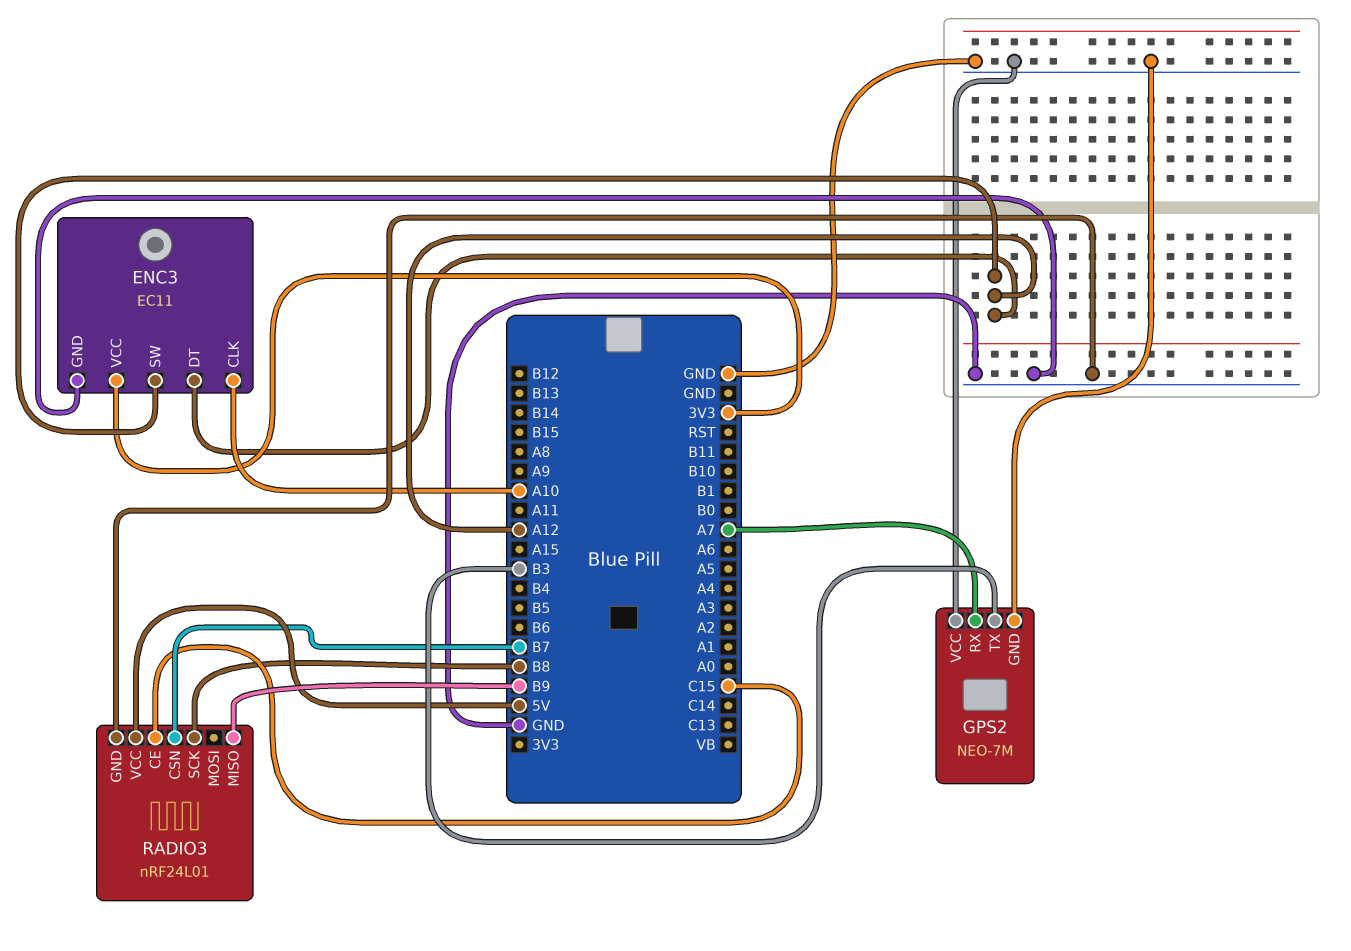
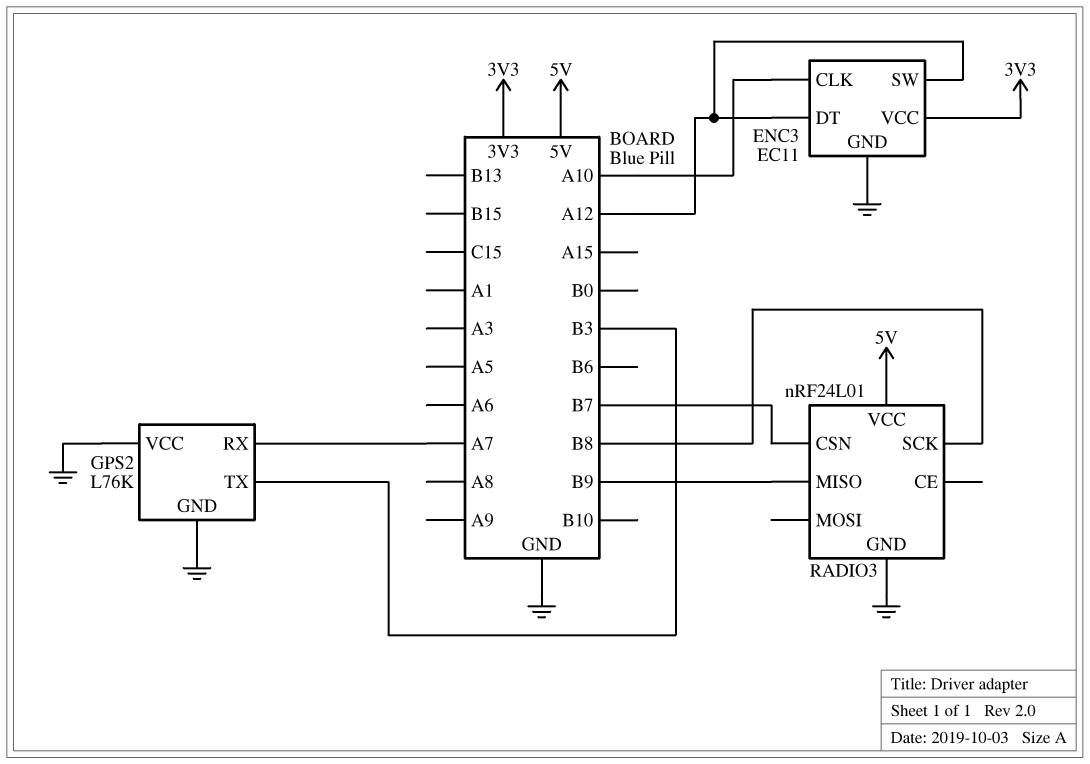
GPS2: NEO-7M -> L76K
RADIO3 pin CE: C15 -> none

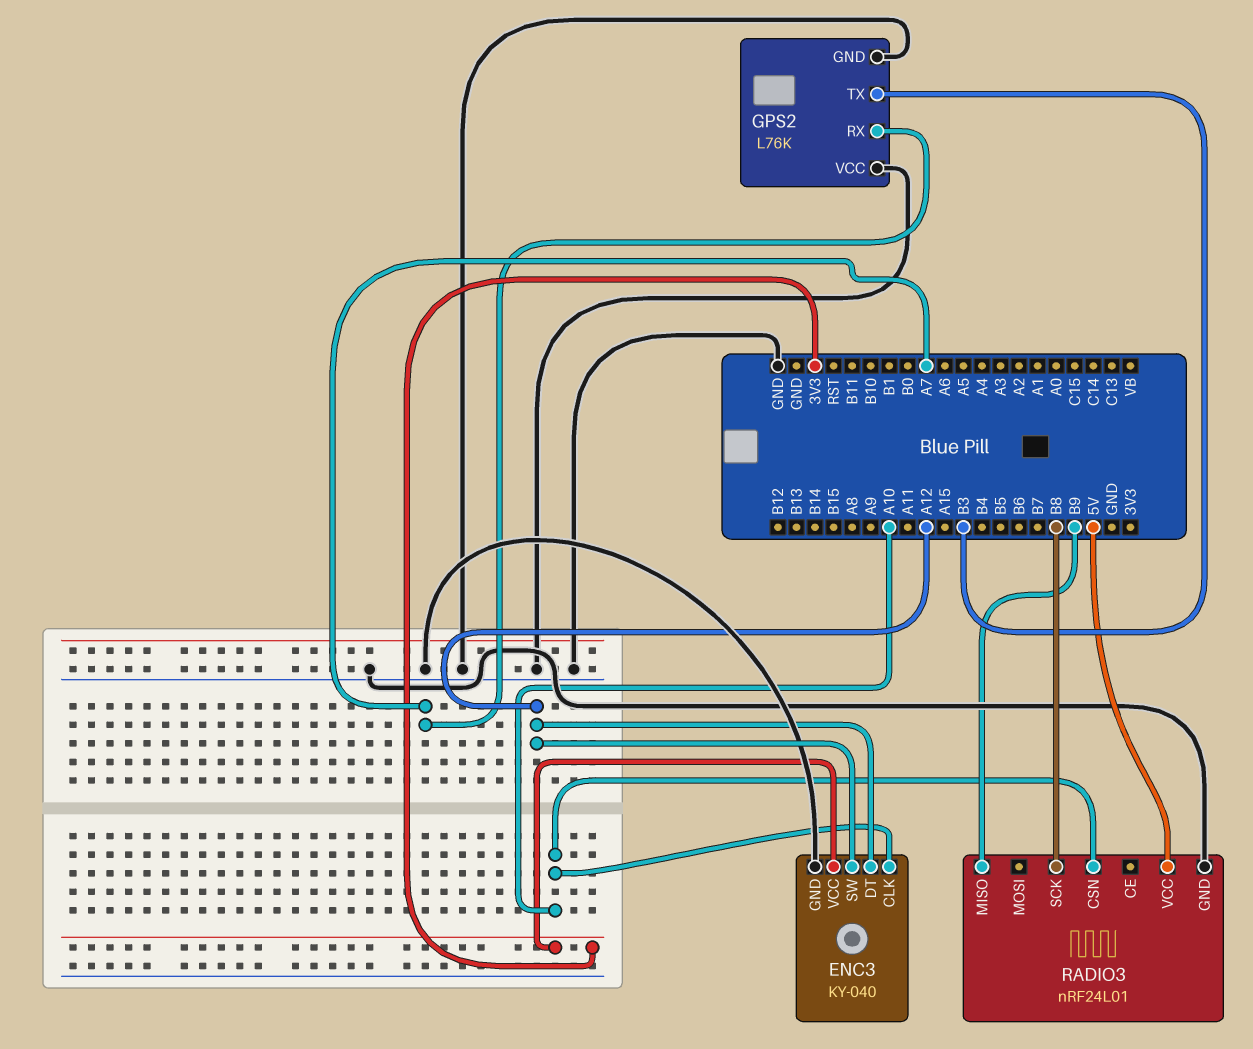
ENC3: EC11 -> KY-040
RADIO3 pin CSN: B7 -> A10

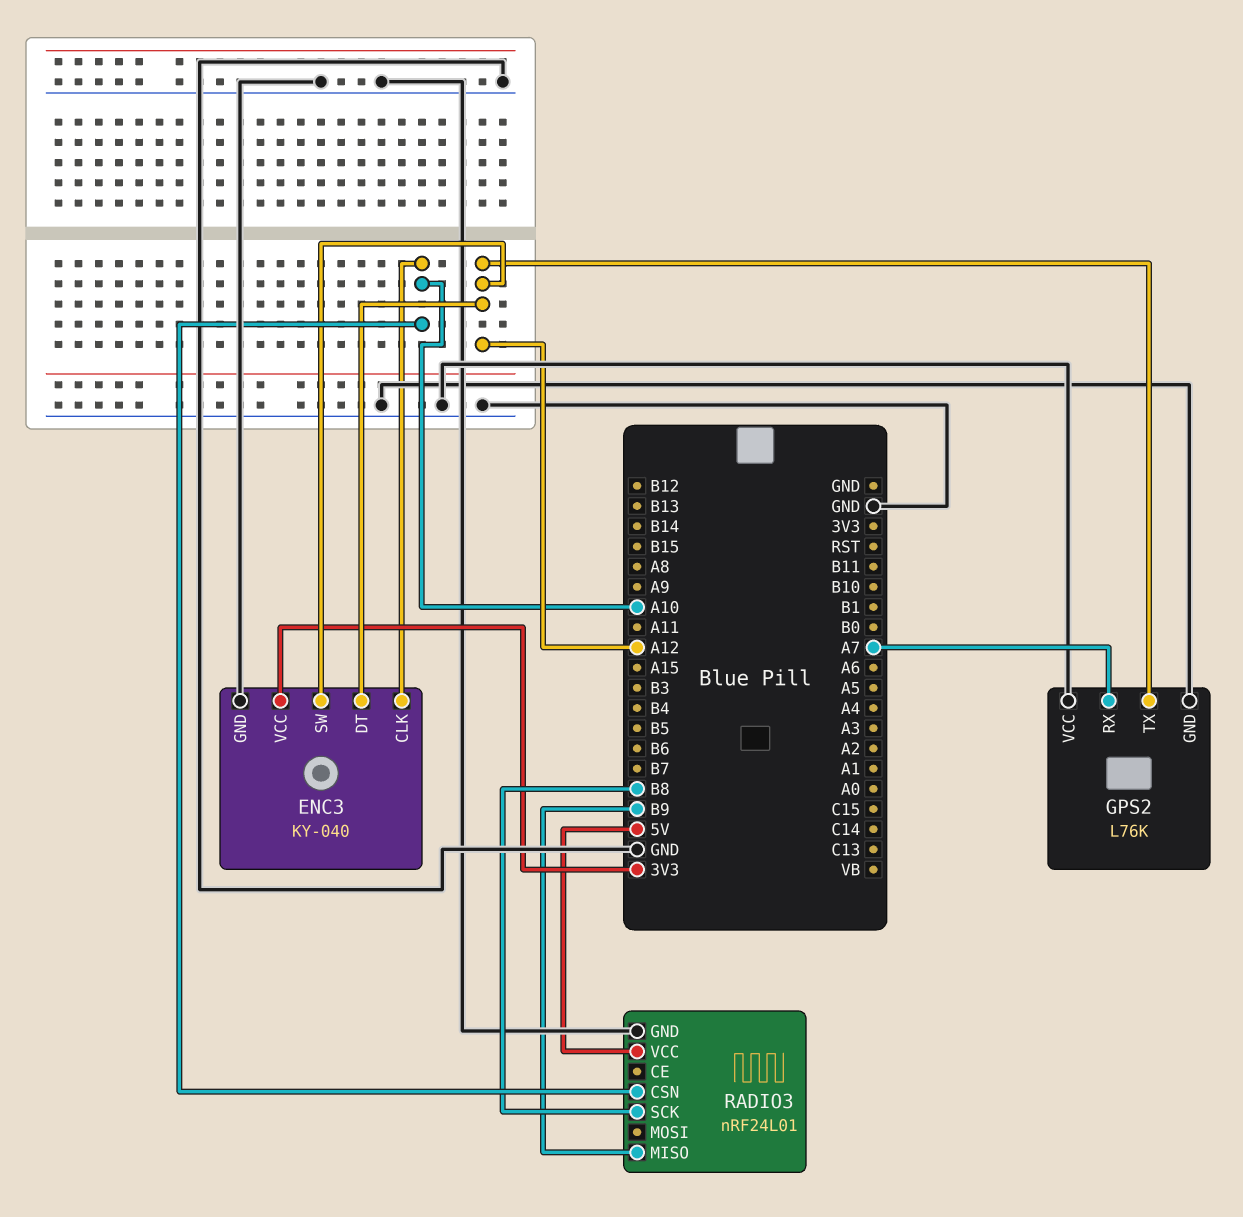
GPS2 pin TX: B3 -> A12

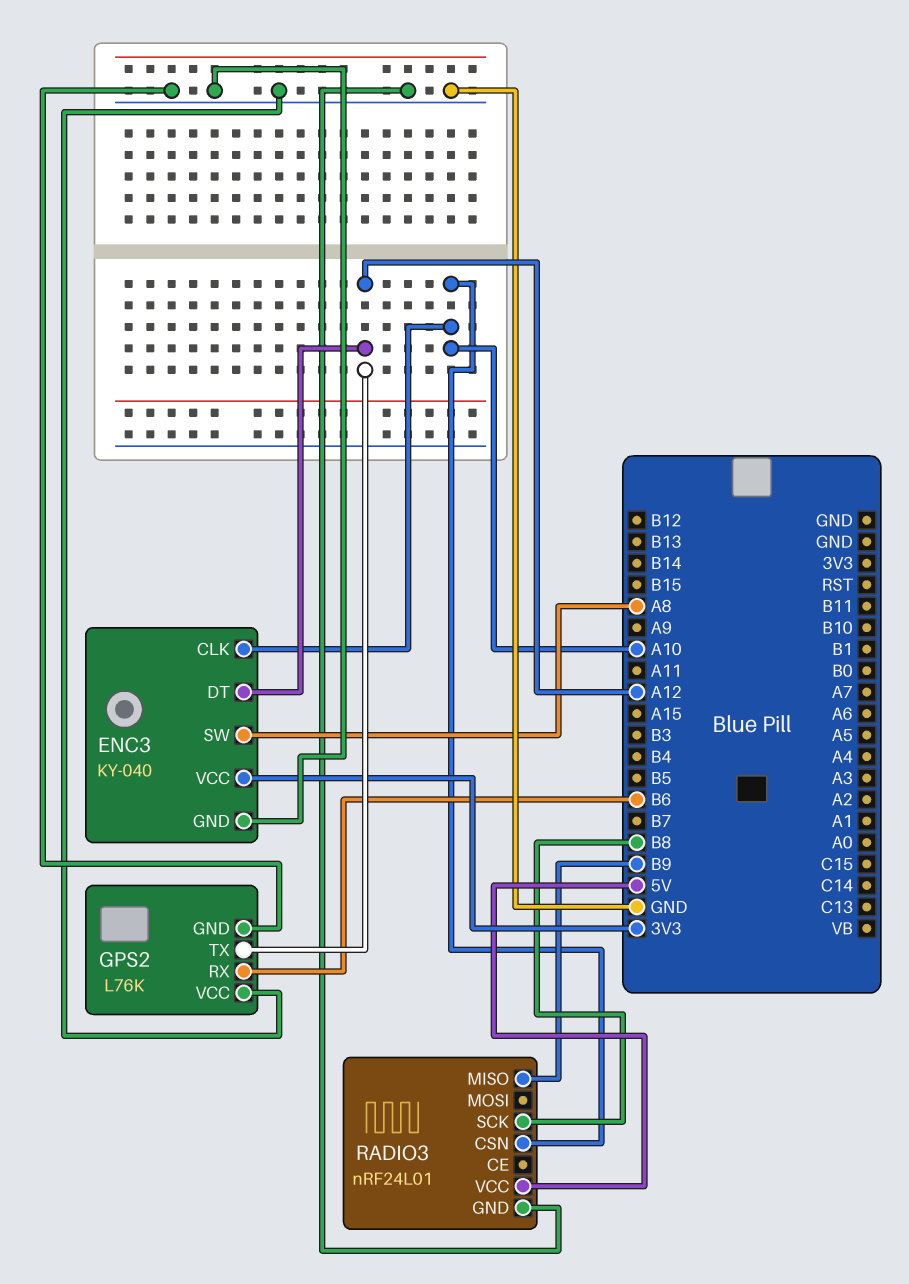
ENC3 pin SW: A12 -> A8
GPS2 pin RX: A7 -> B6

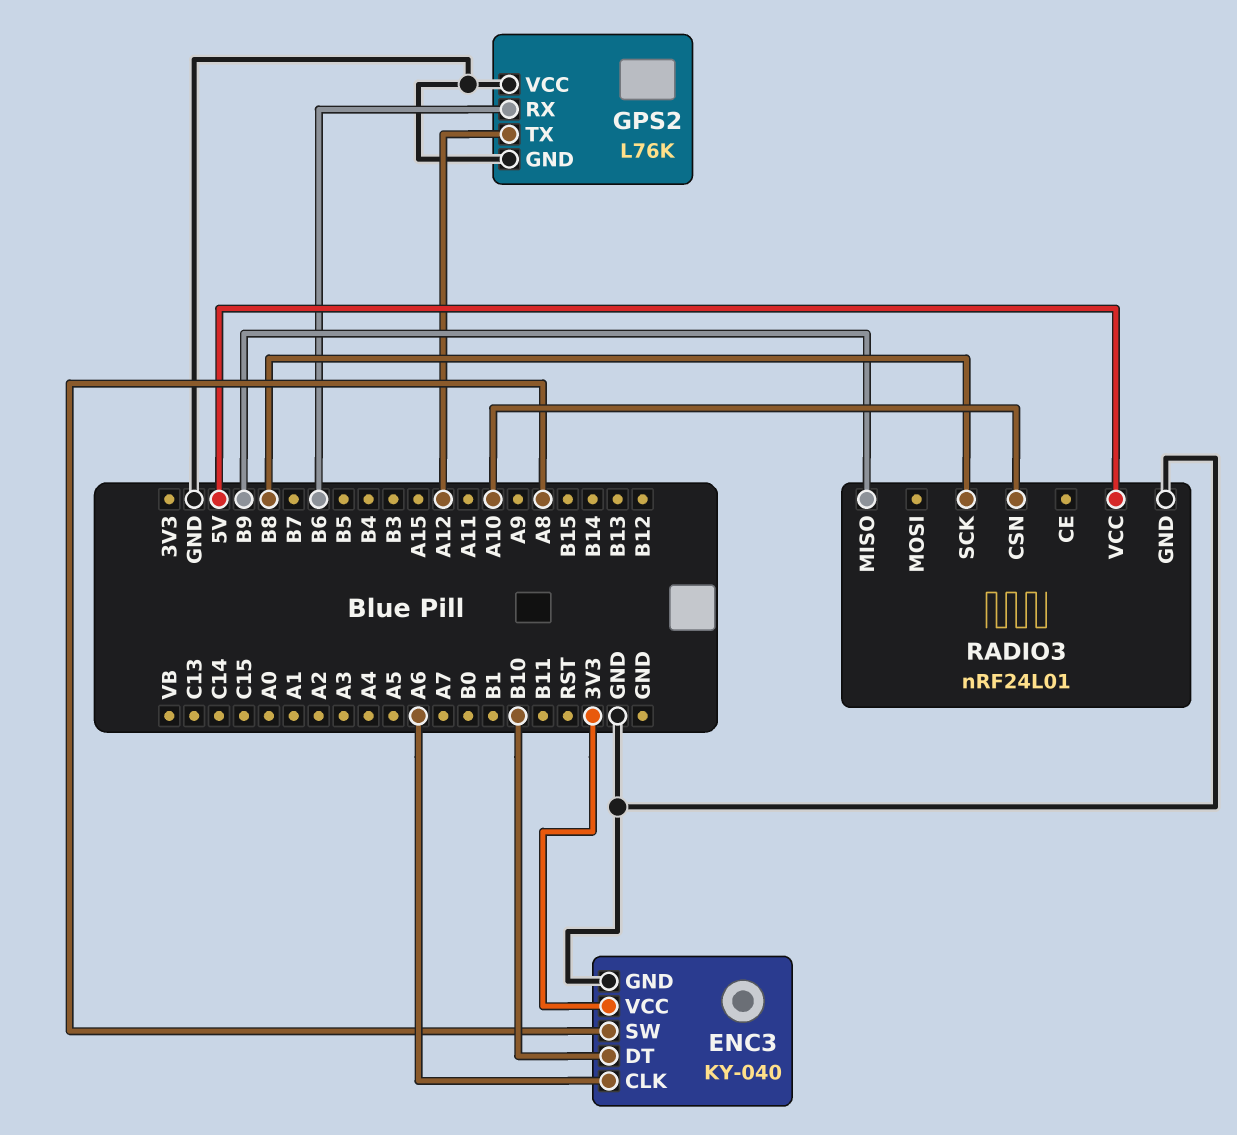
ENC3 pin CLK: A10 -> A6
ENC3 pin DT: A12 -> B10

